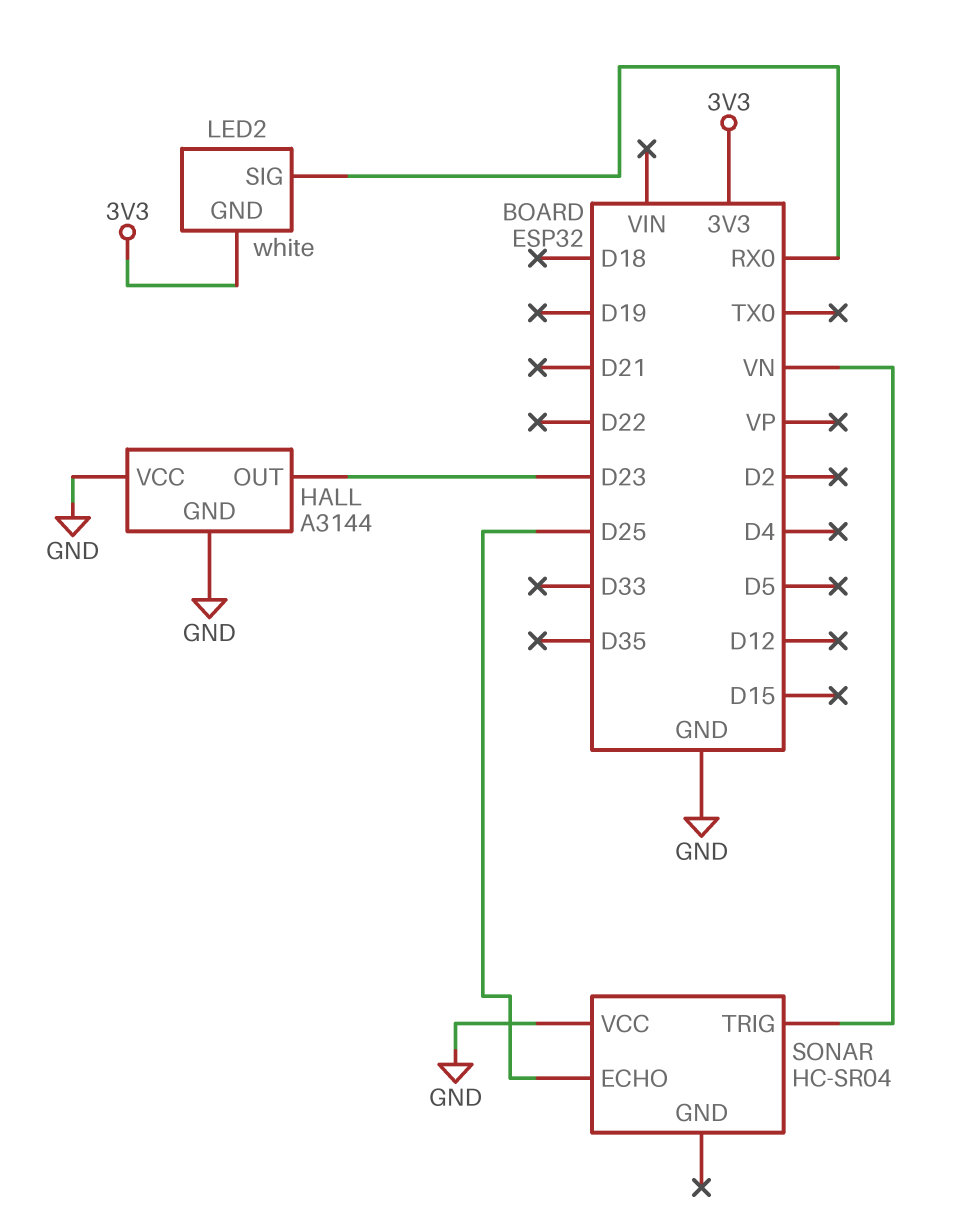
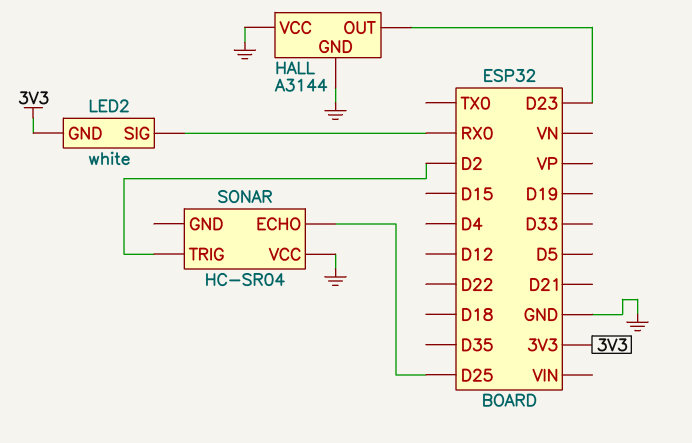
SONAR pin TRIG: VN -> D2

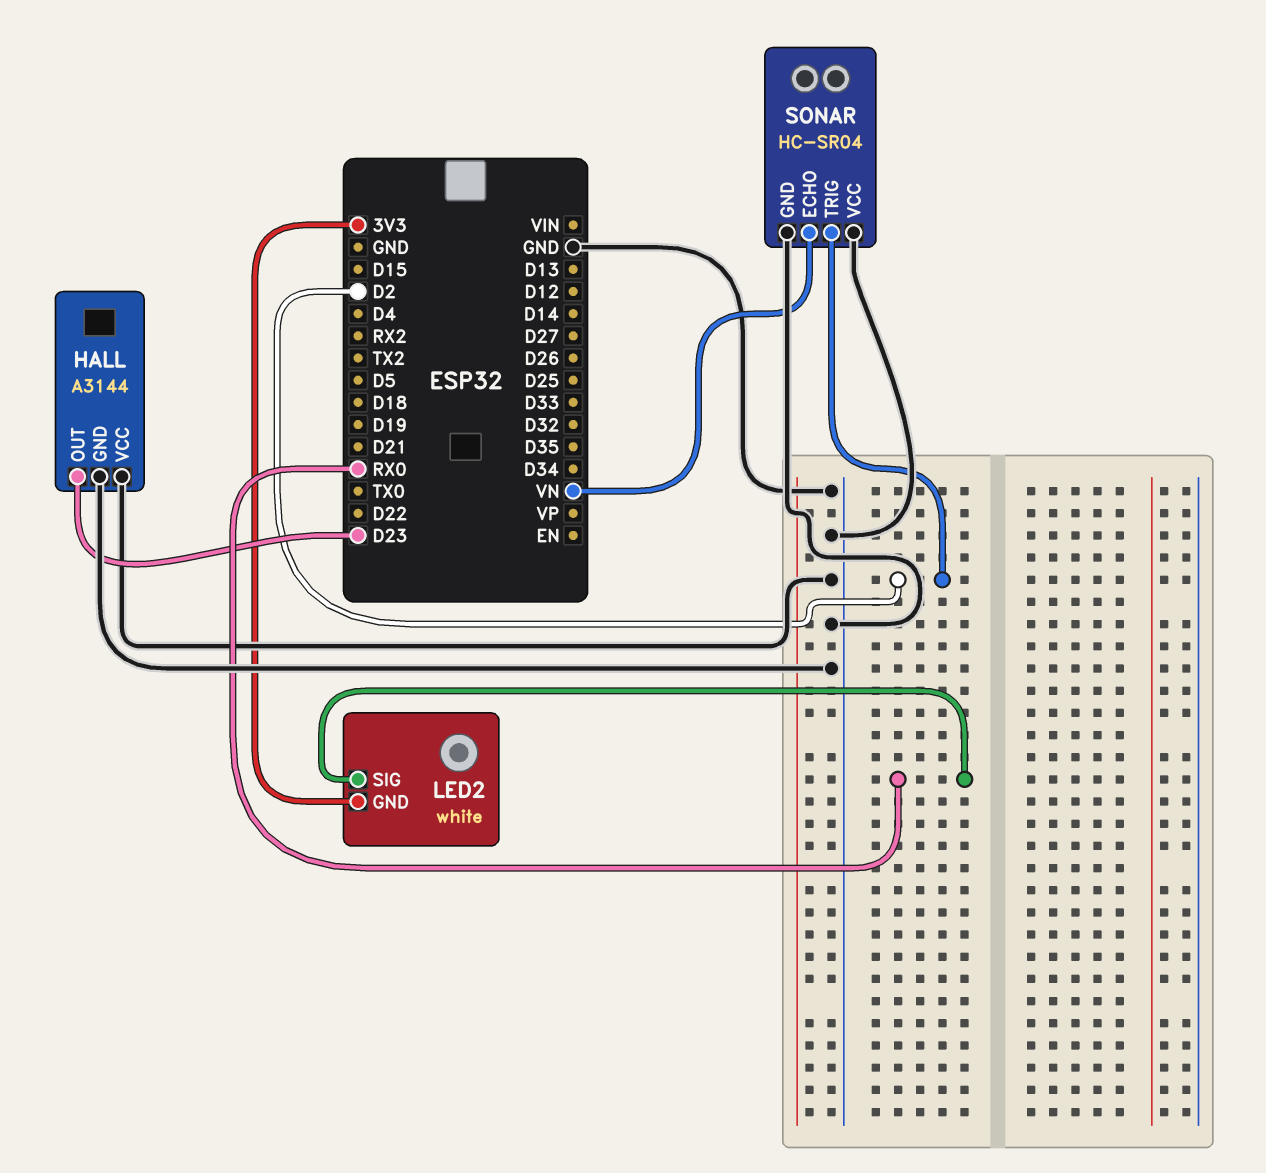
SONAR pin ECHO: D25 -> VN
SONAR pin GND: none -> GND

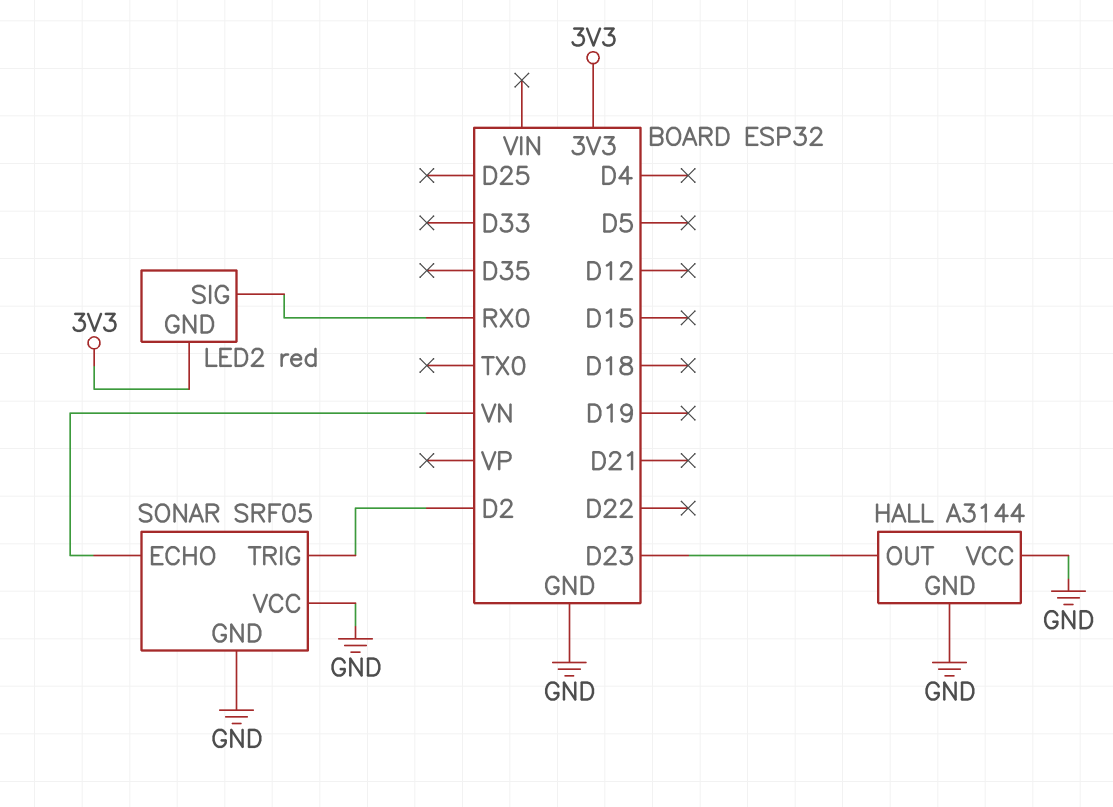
LED2: white -> red
SONAR: HC-SR04 -> SRF05

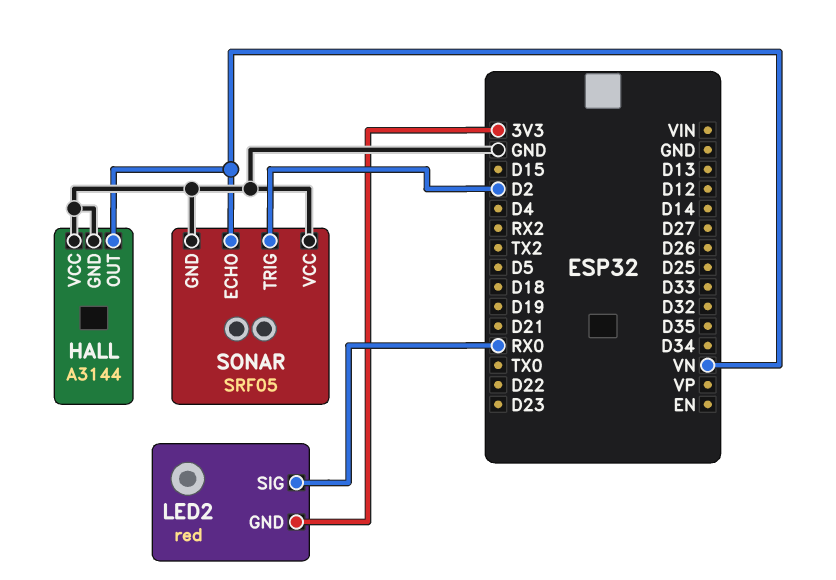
HALL pin OUT: D23 -> VN

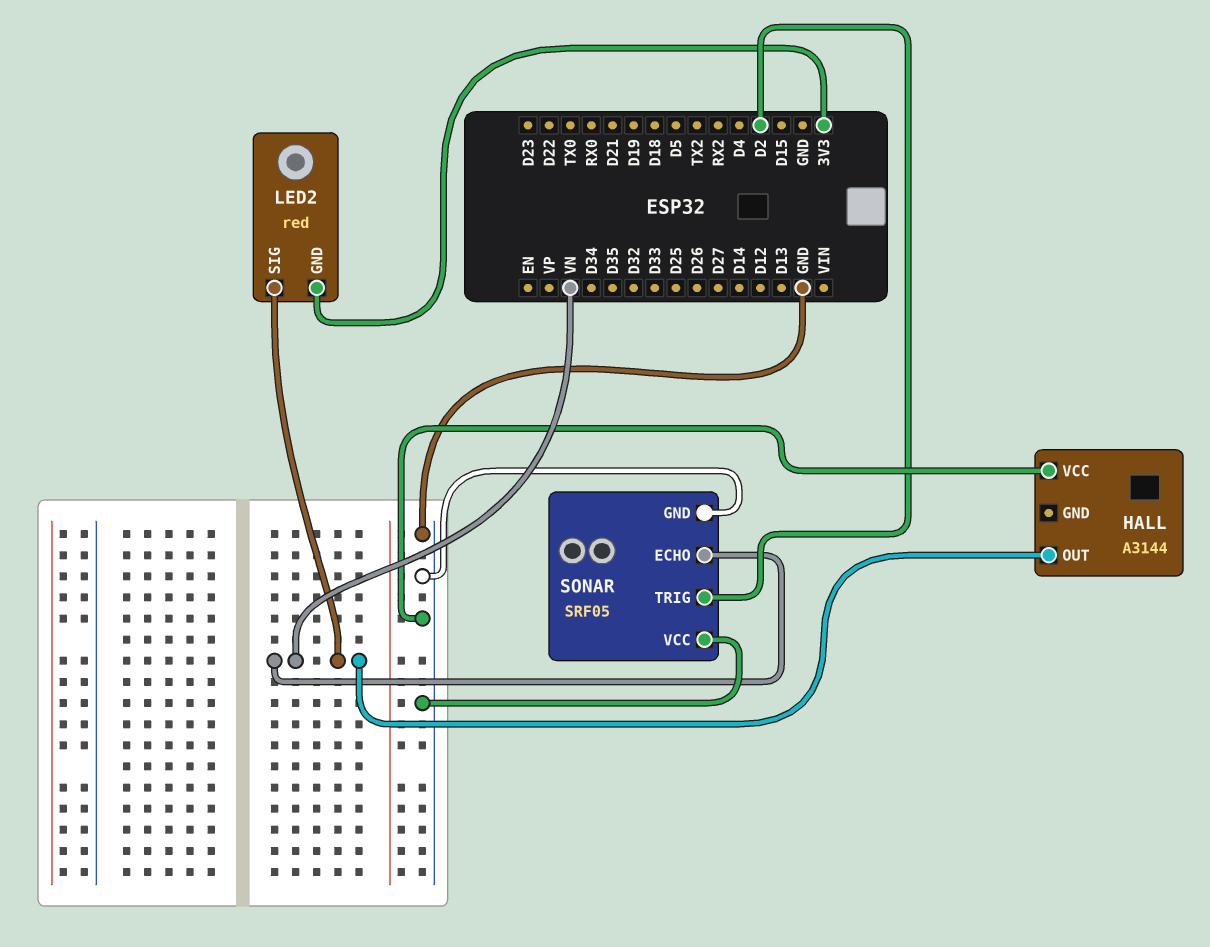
HALL pin GND: GND -> none
LED2 pin SIG: RX0 -> VN

